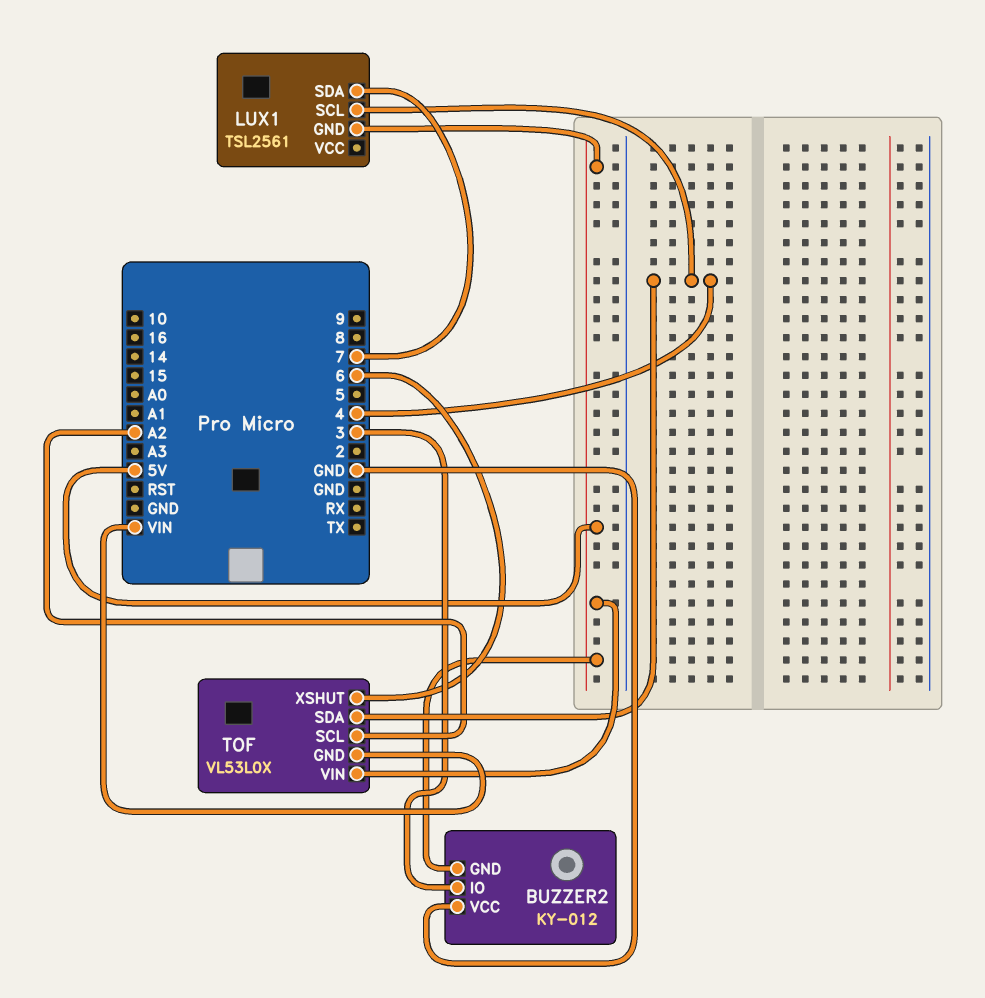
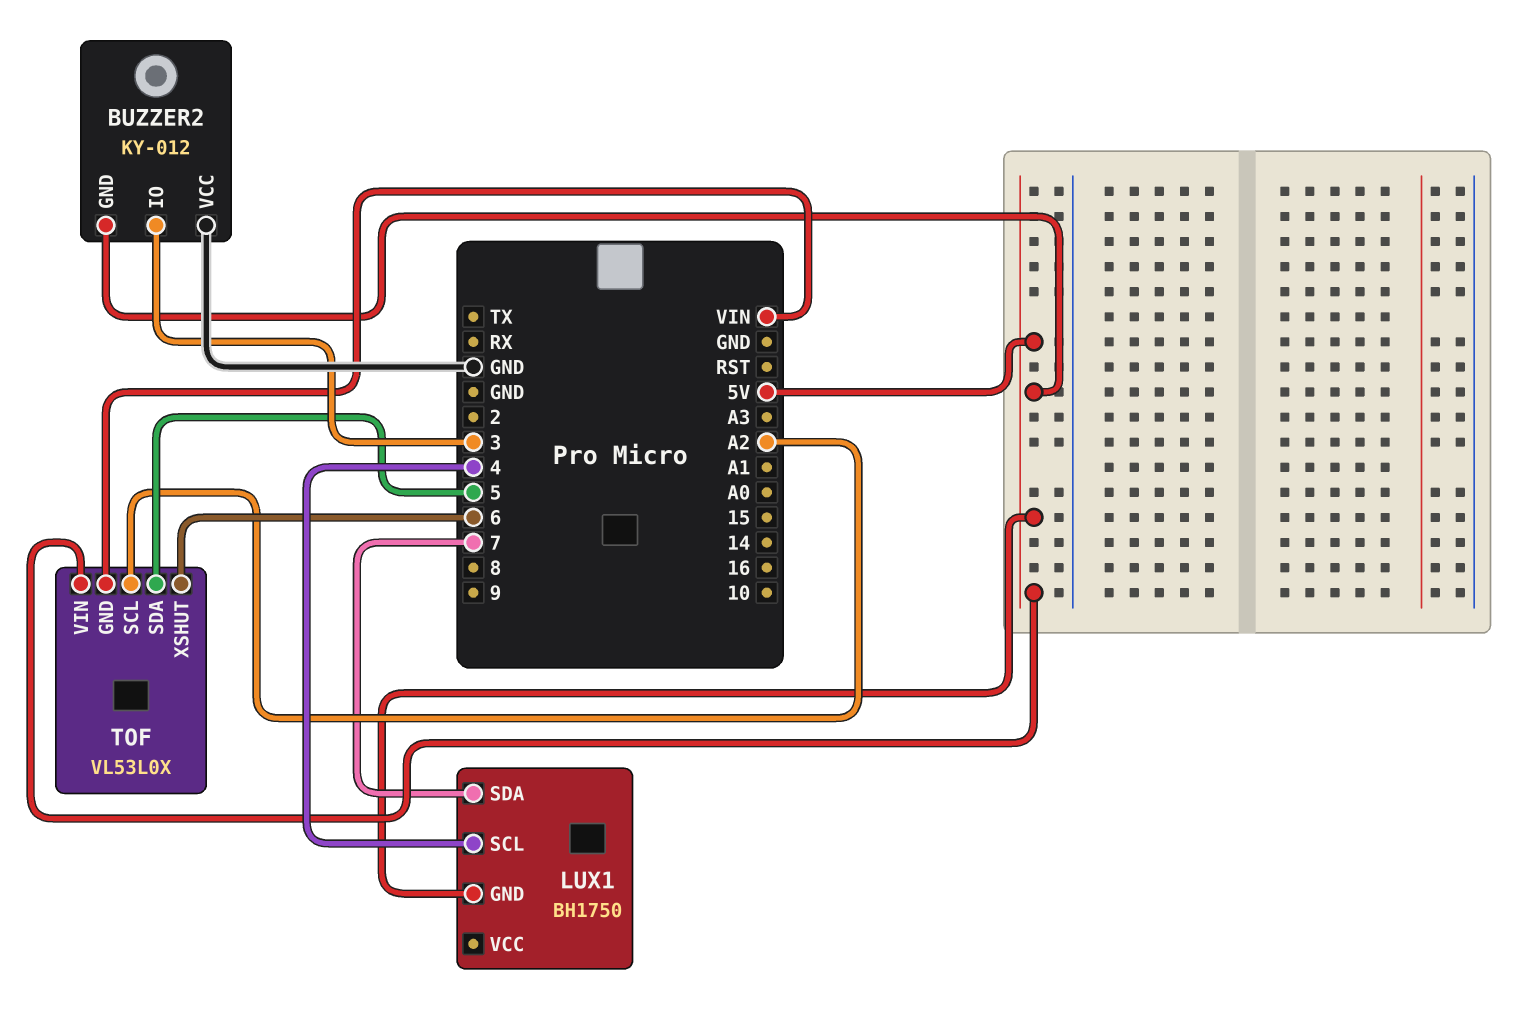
LUX1: TSL2561 -> BH1750
TOF pin SDA: 4 -> 5

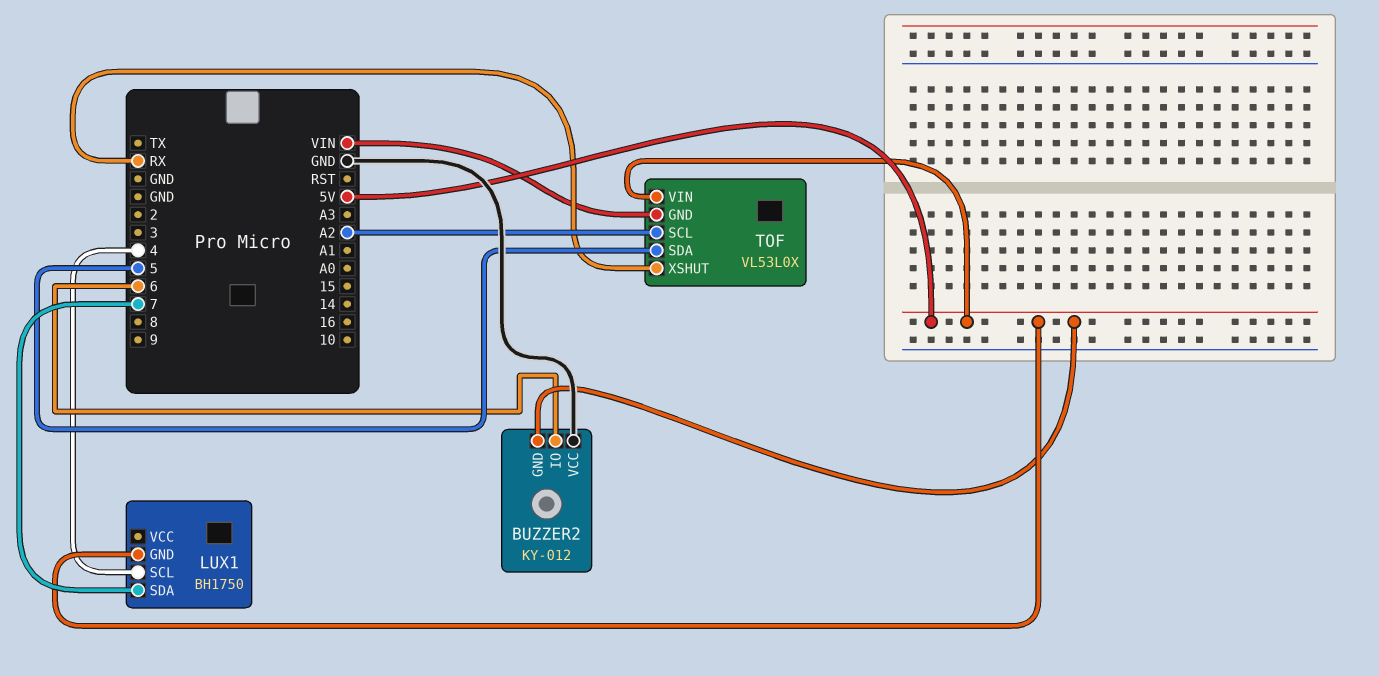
BUZZER2 pin IO: 3 -> 6
TOF pin XSHUT: 6 -> RX

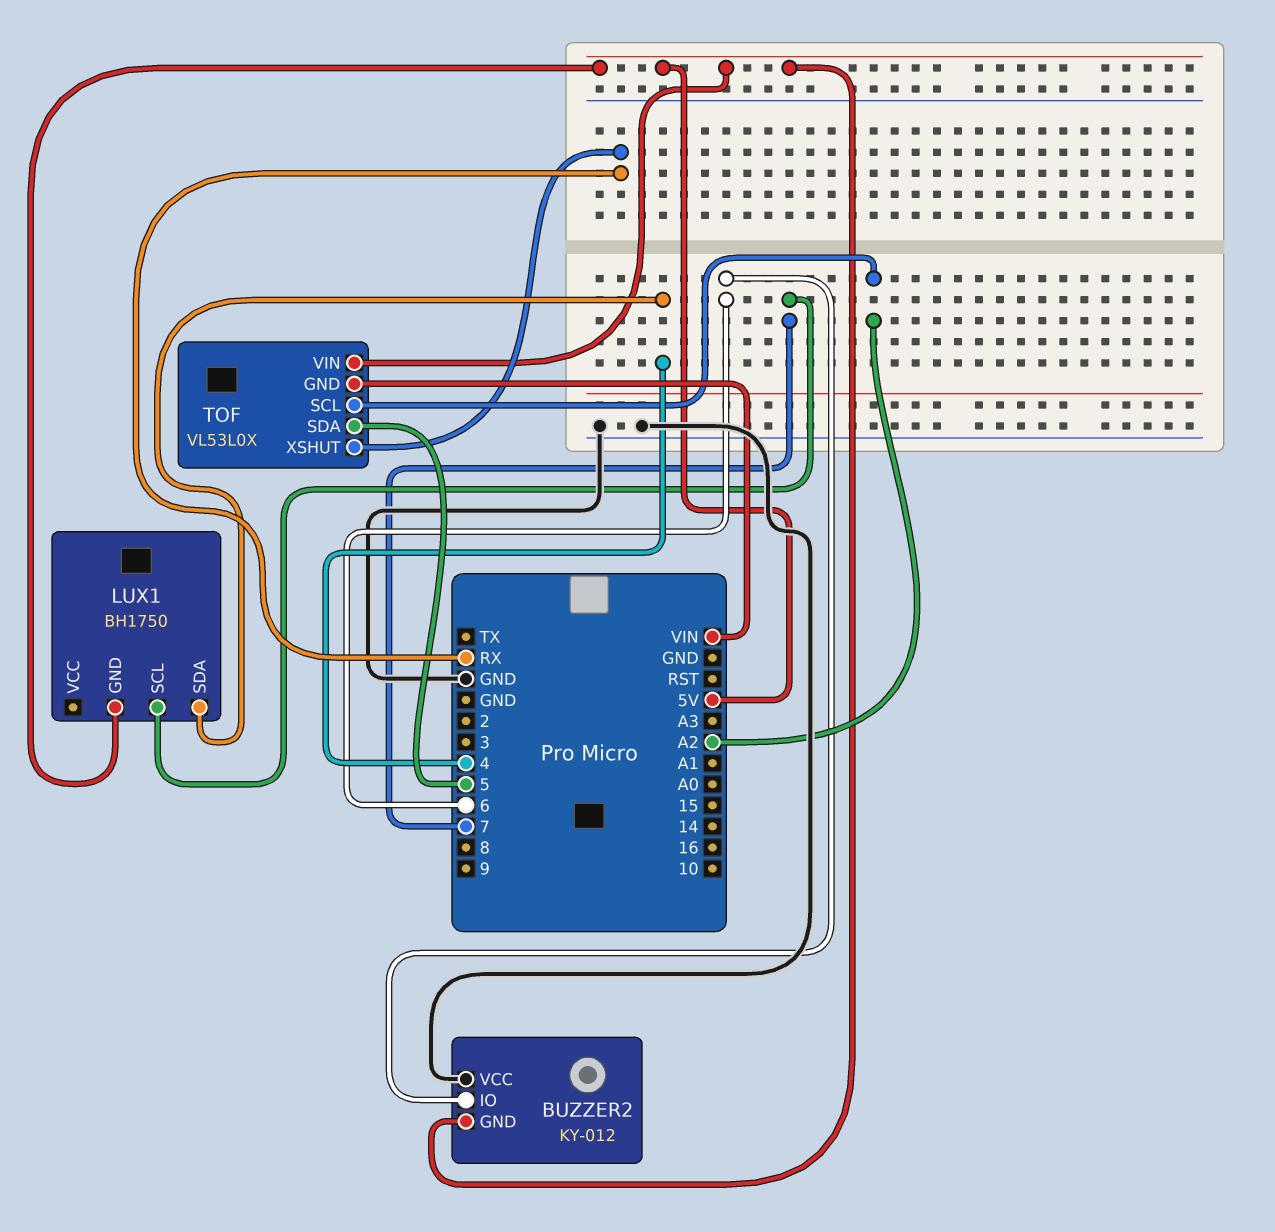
LUX1 pin SCL: 4 -> 7
LUX1 pin SDA: 7 -> 4

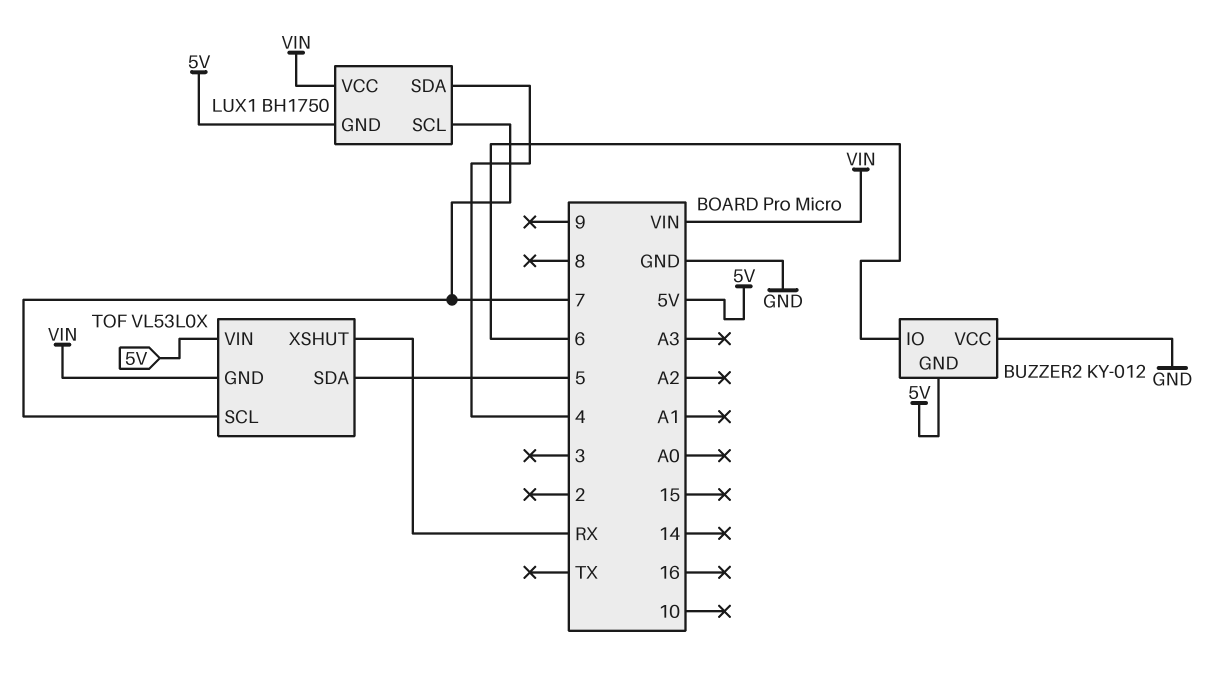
LUX1 pin VCC: none -> VIN
TOF pin SCL: A2 -> 7

